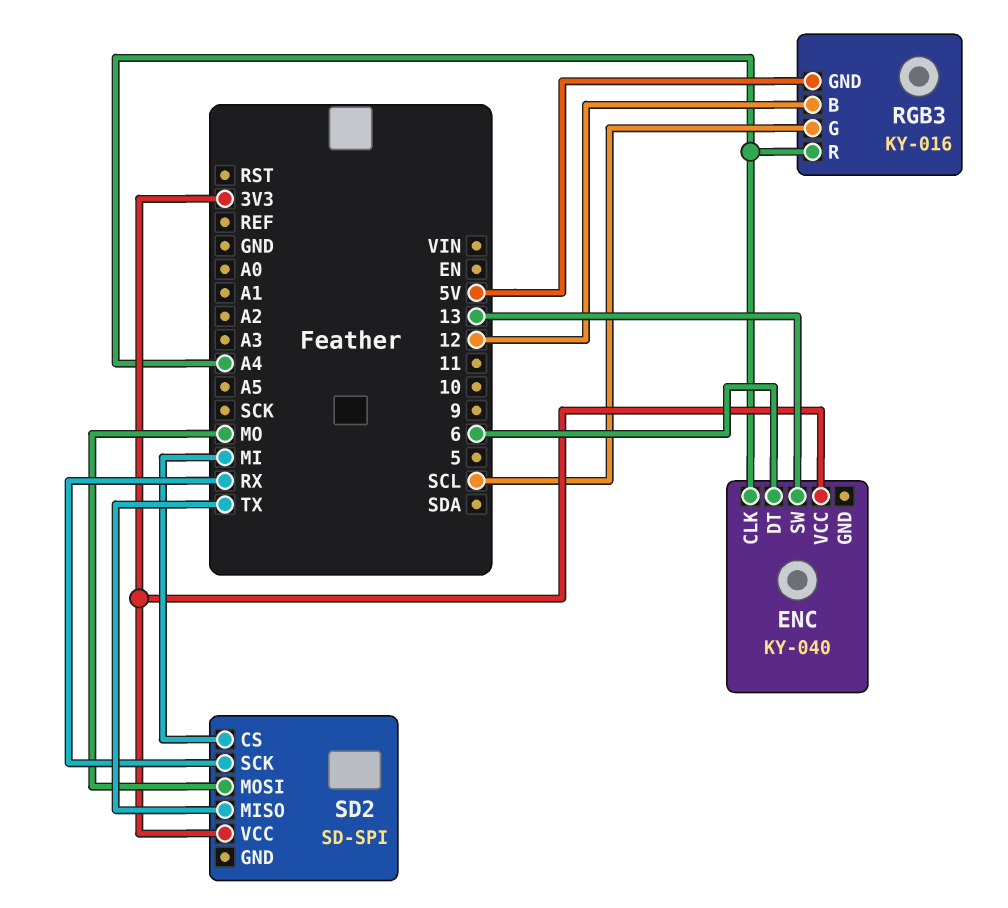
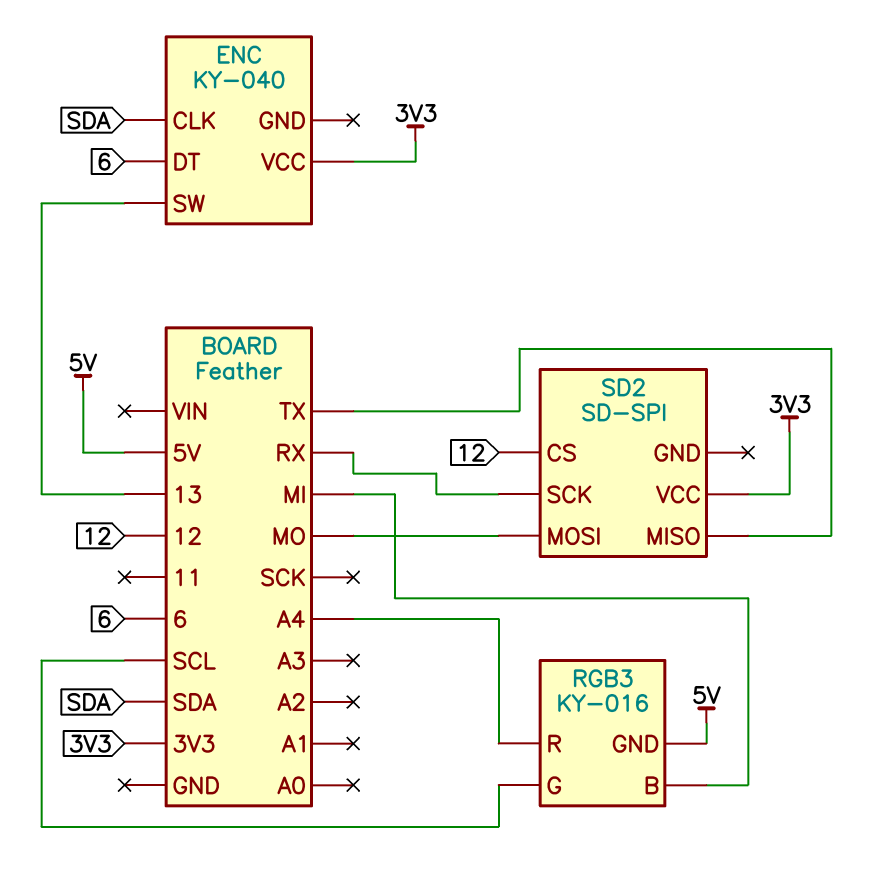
ENC pin CLK: A4 -> SDA
RGB3 pin B: 12 -> MI
SD2 pin CS: MI -> 12

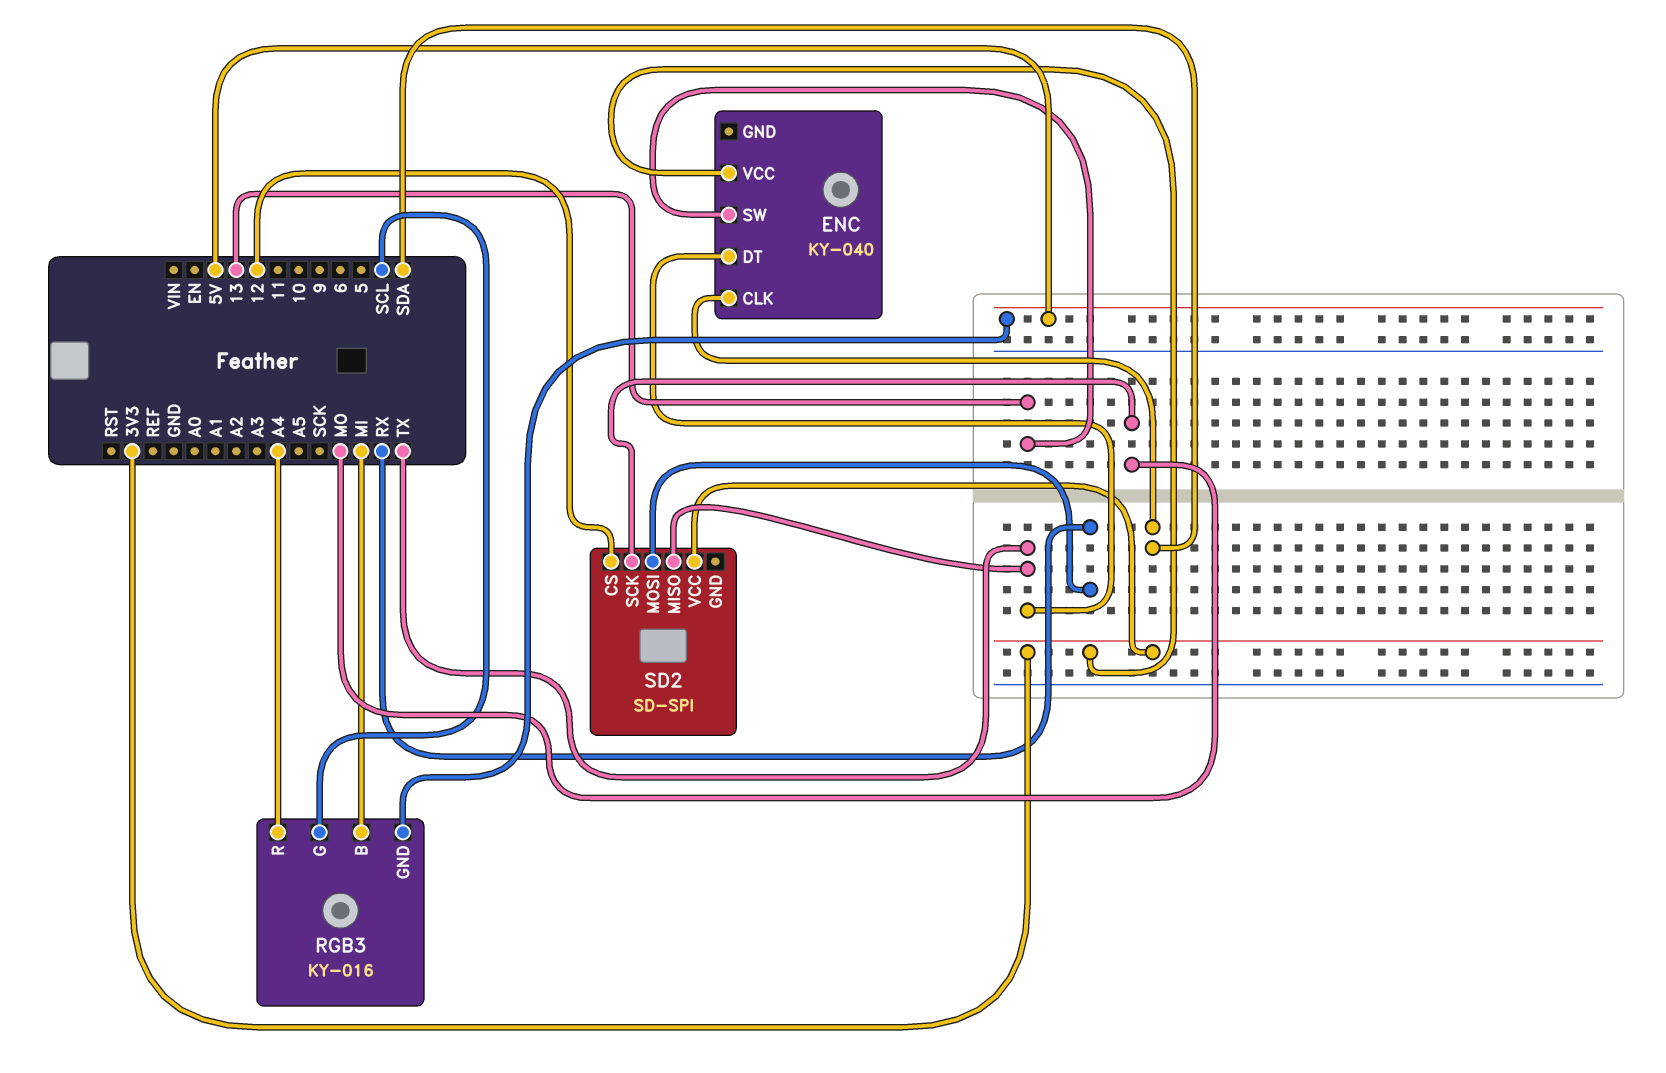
ENC pin DT: 6 -> TX
SD2 pin MOSI: MO -> RX
SD2 pin SCK: RX -> MO

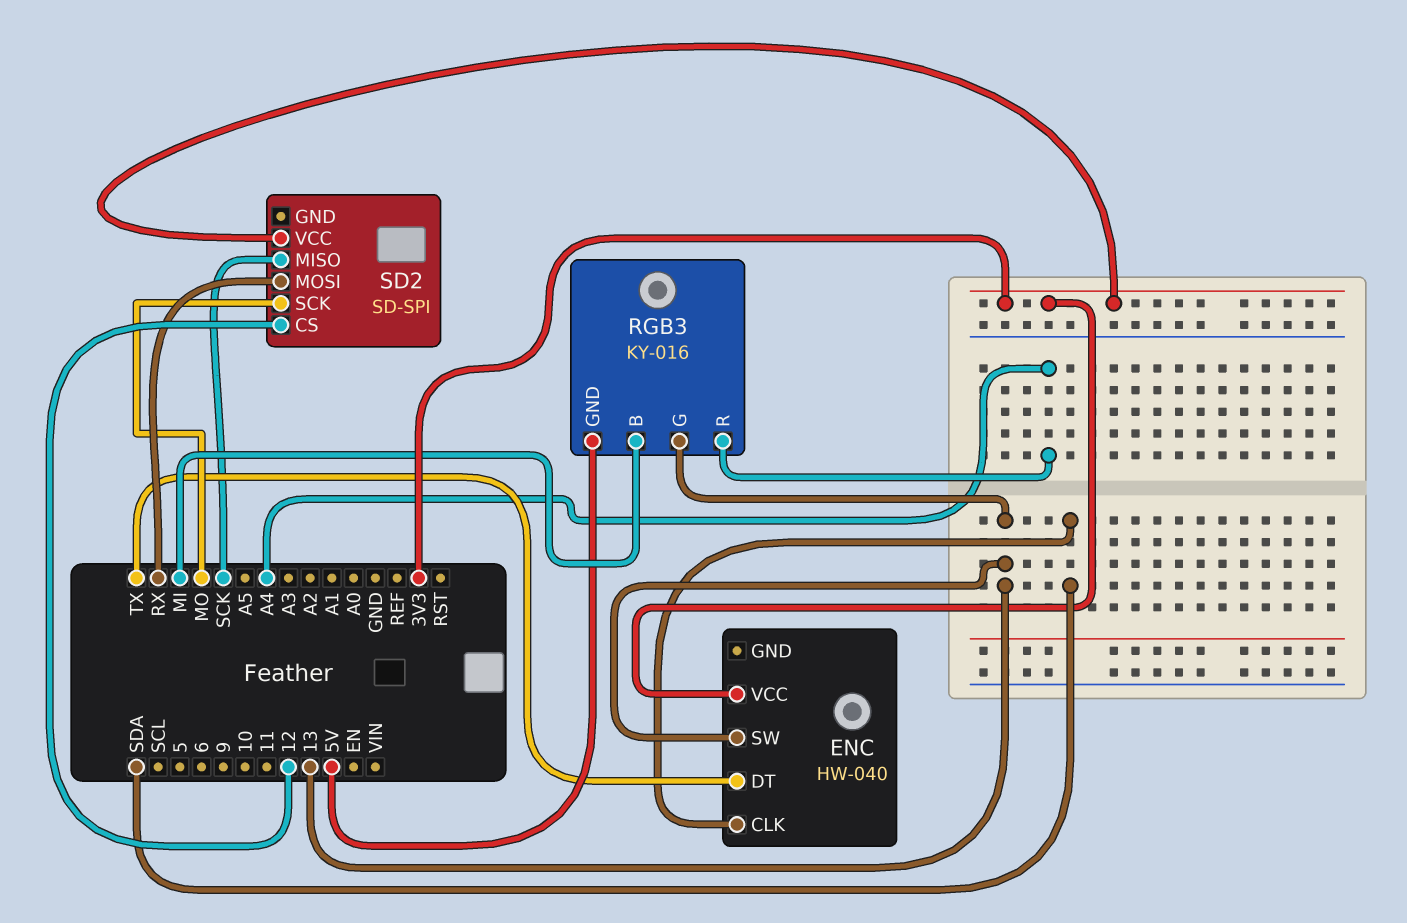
ENC: KY-040 -> HW-040
RGB3 pin G: SCL -> 13
SD2 pin MISO: TX -> SCK

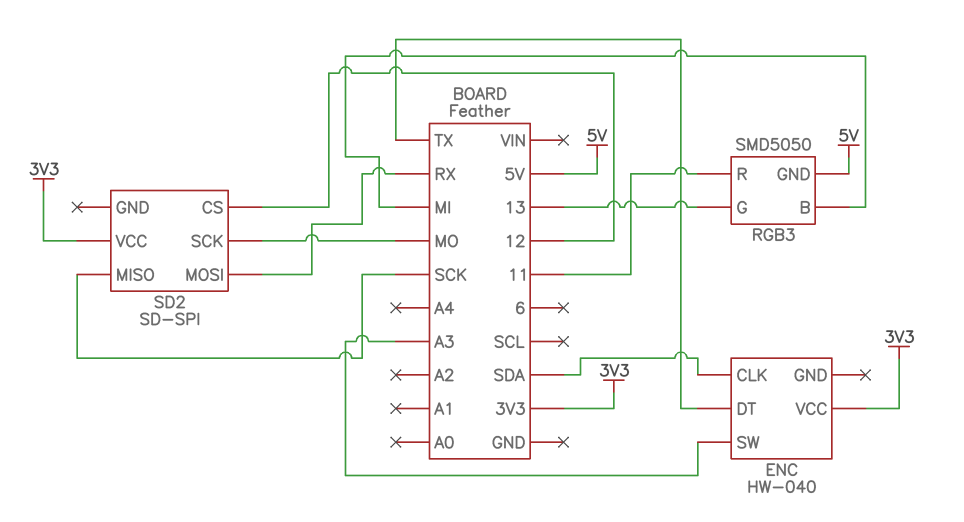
ENC pin SW: 13 -> A3
RGB3: KY-016 -> SMD5050
RGB3 pin R: A4 -> 11

